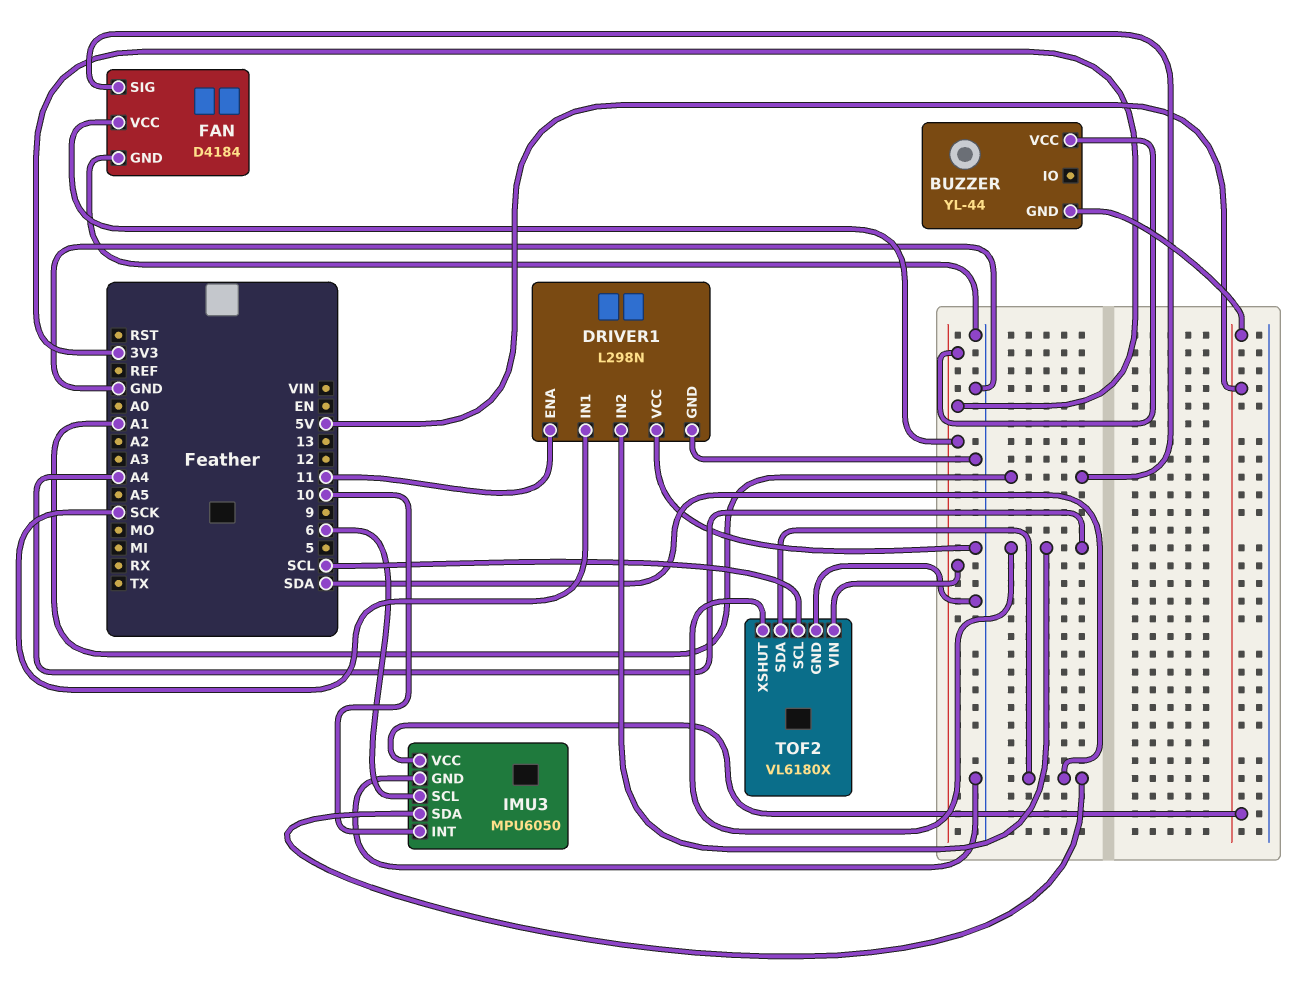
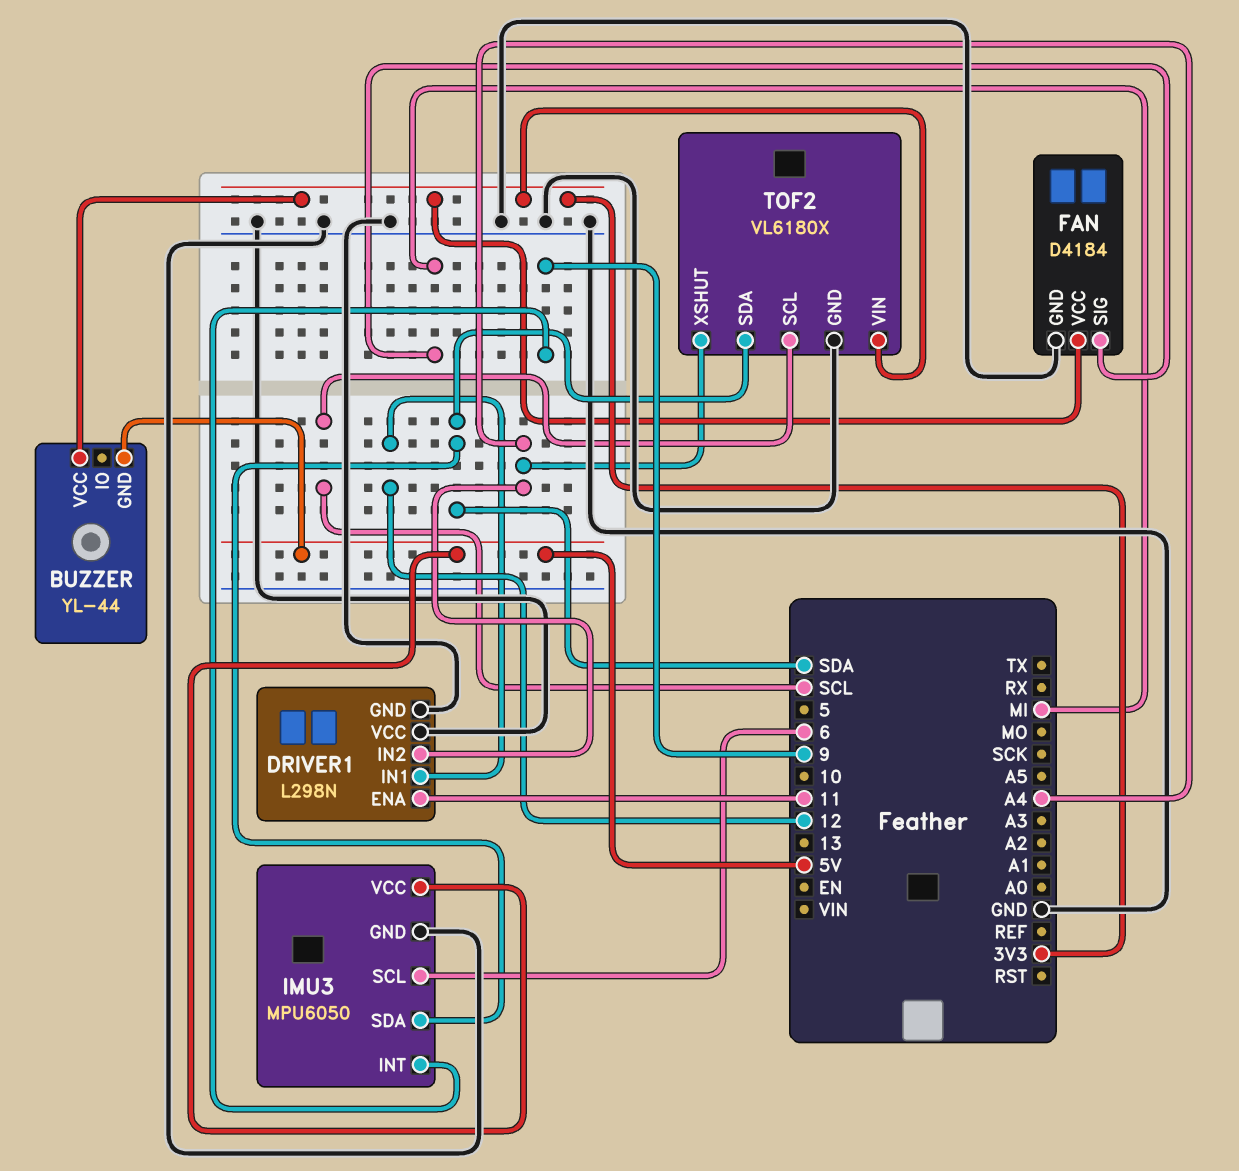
DRIVER1 pin IN1: SCK -> 12
FAN pin SIG: A1 -> MI
IMU3 pin INT: 10 -> 9

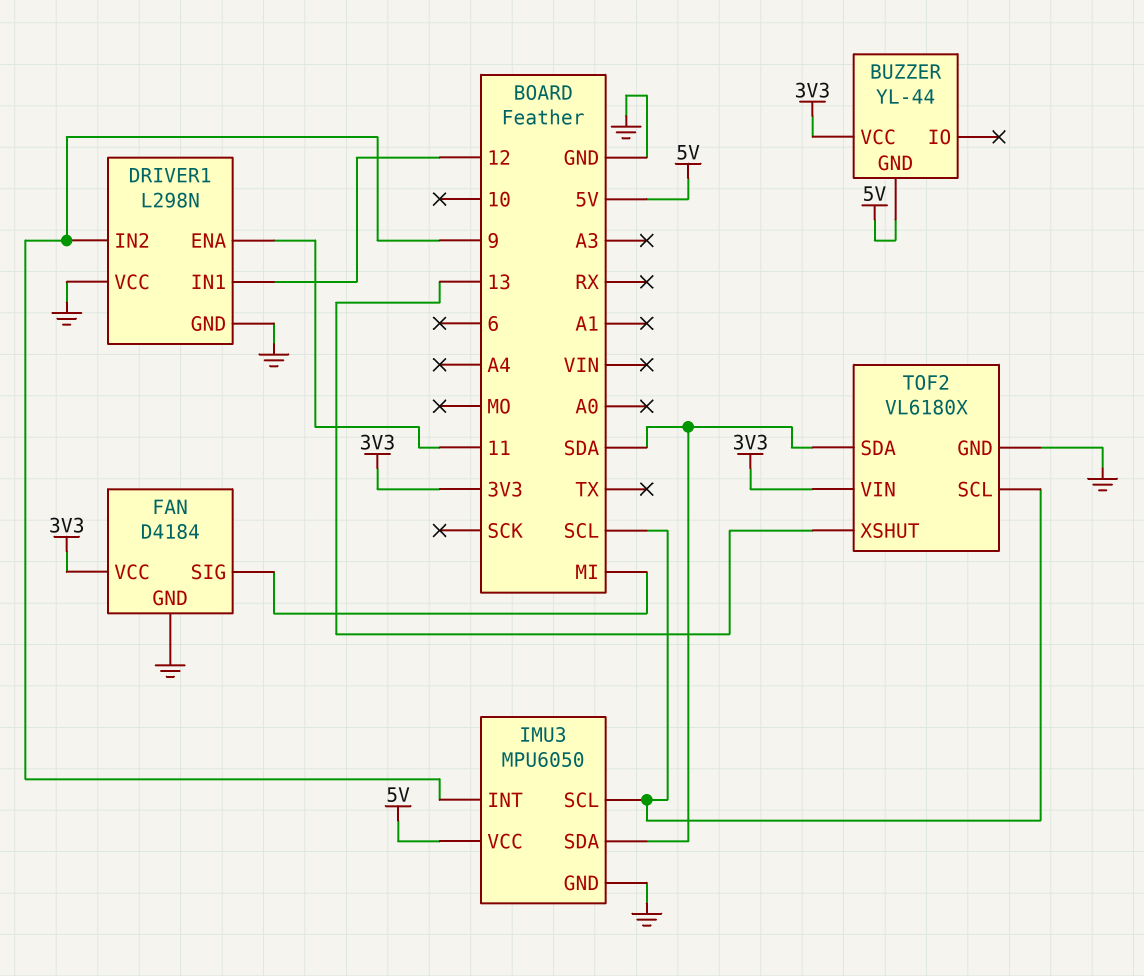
DRIVER1 pin IN2: A4 -> 9
IMU3 pin SCL: 6 -> SCL
TOF2 pin XSHUT: A4 -> 13

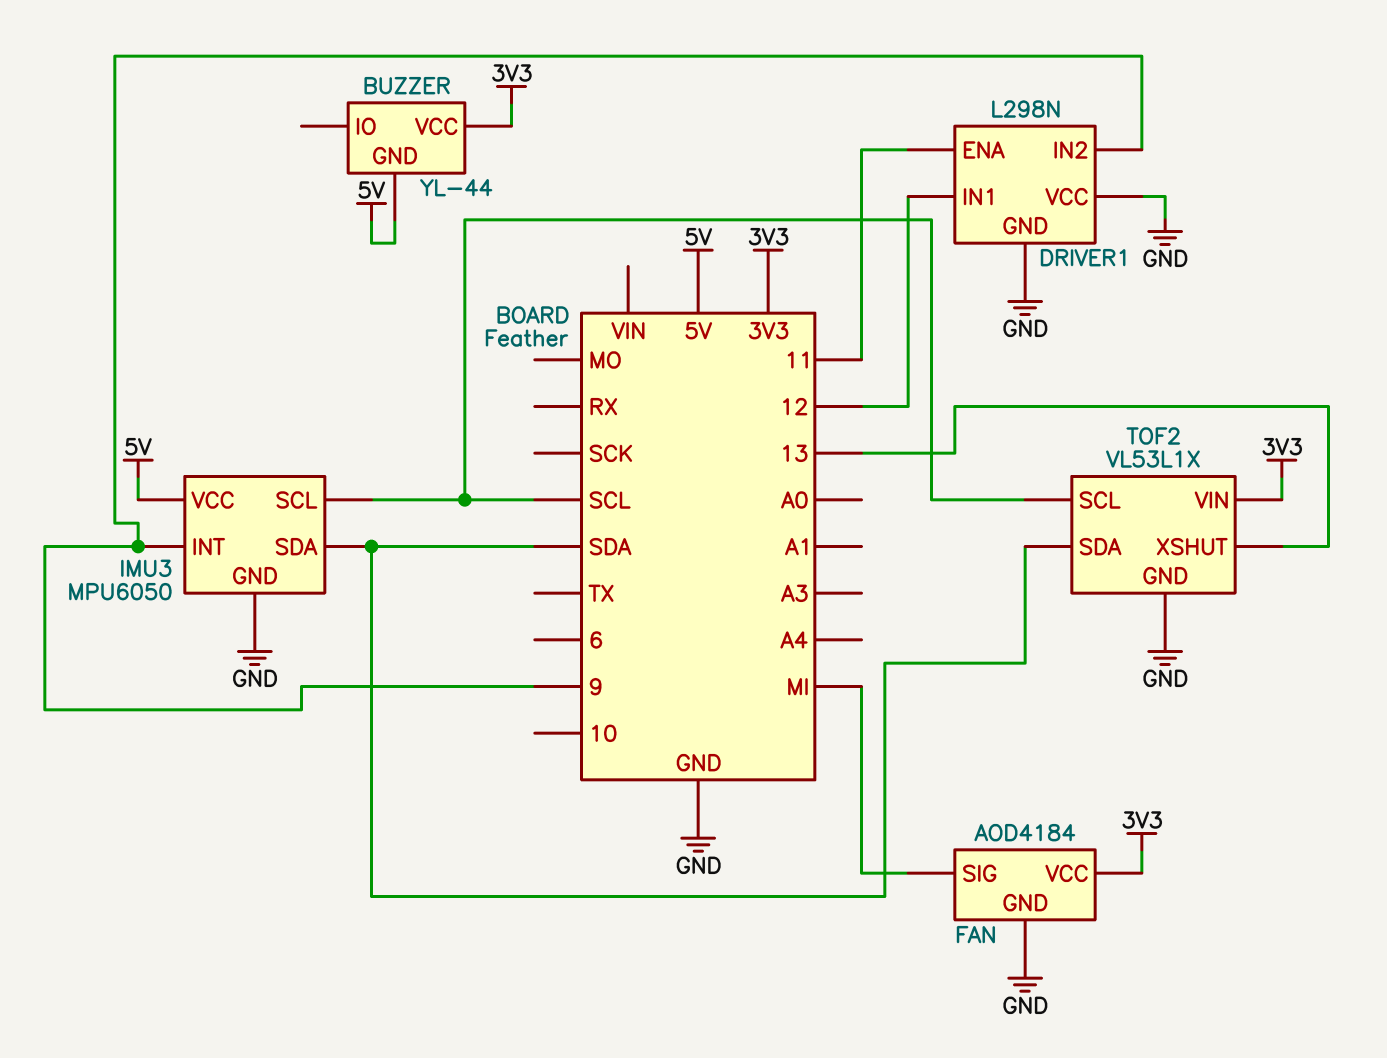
FAN: D4184 -> AOD4184
TOF2: VL6180X -> VL53L1X

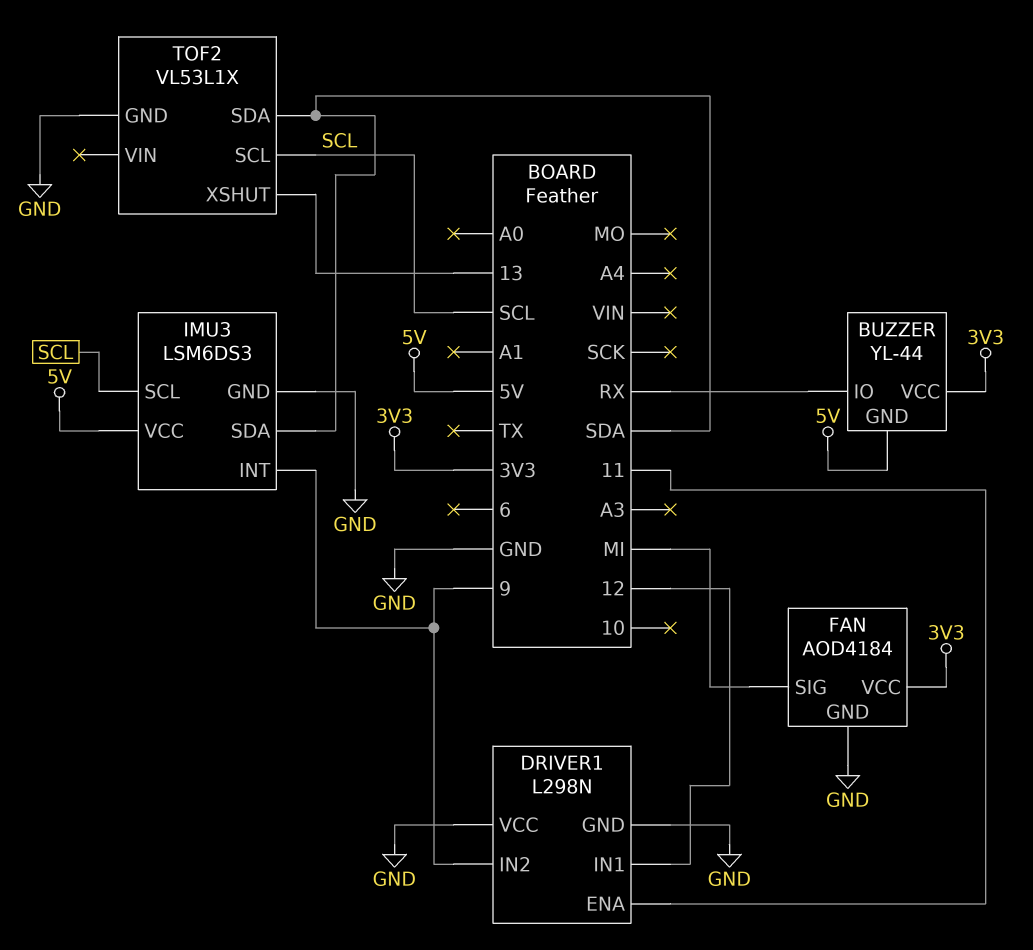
BUZZER pin IO: none -> RX
IMU3: MPU6050 -> LSM6DS3
TOF2 pin VIN: 3V3 -> none

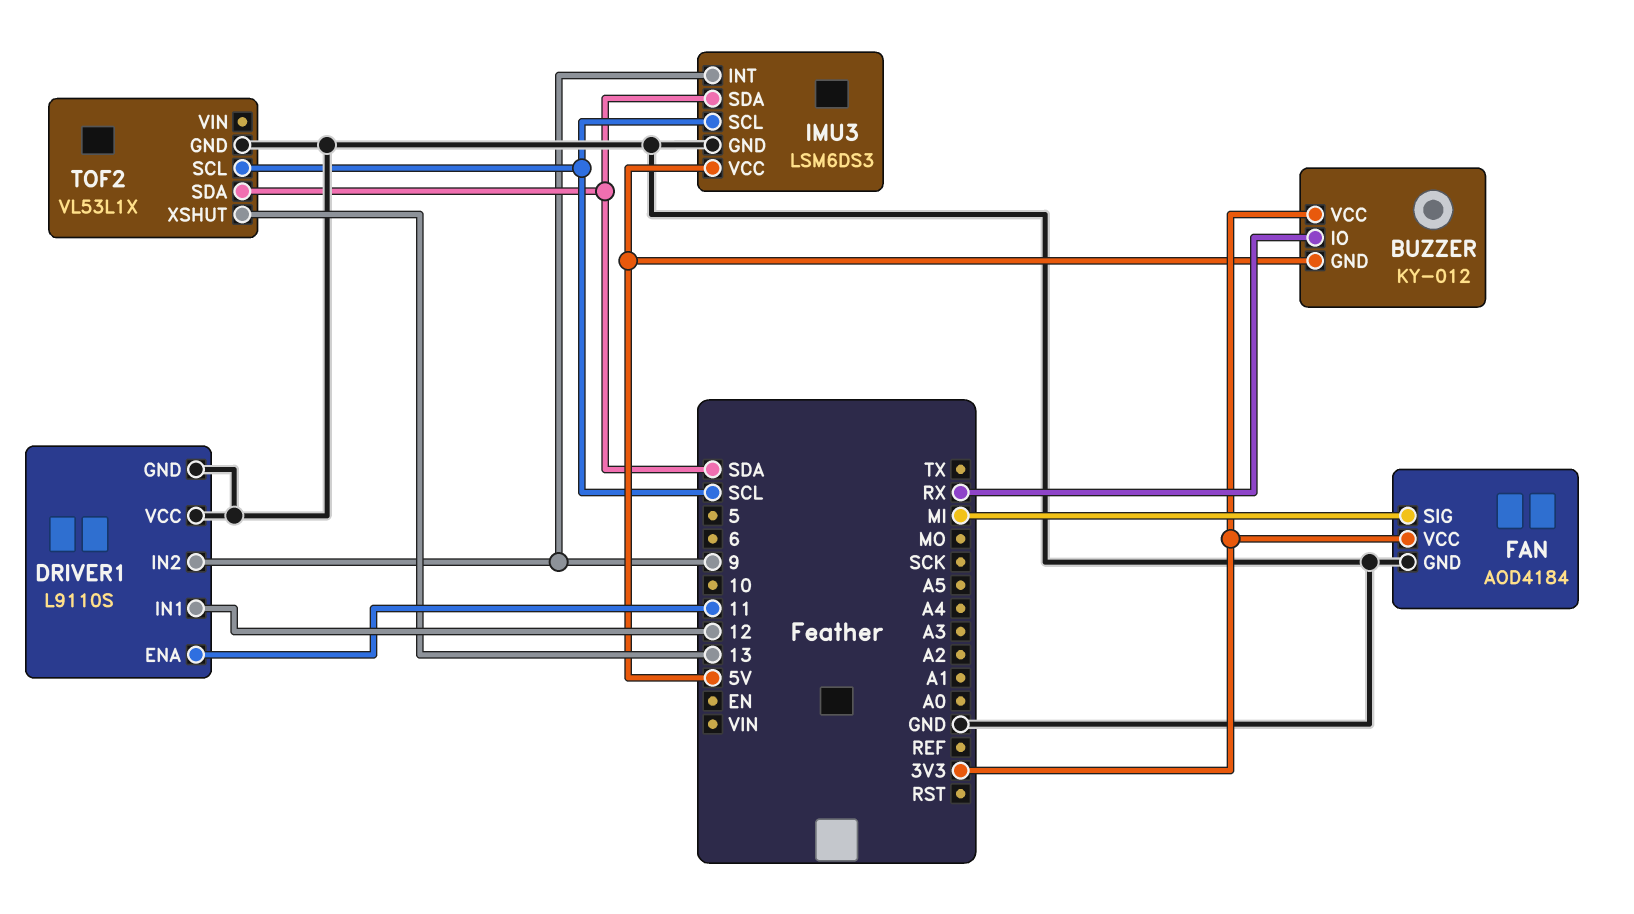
BUZZER: YL-44 -> KY-012
DRIVER1: L298N -> L9110S

